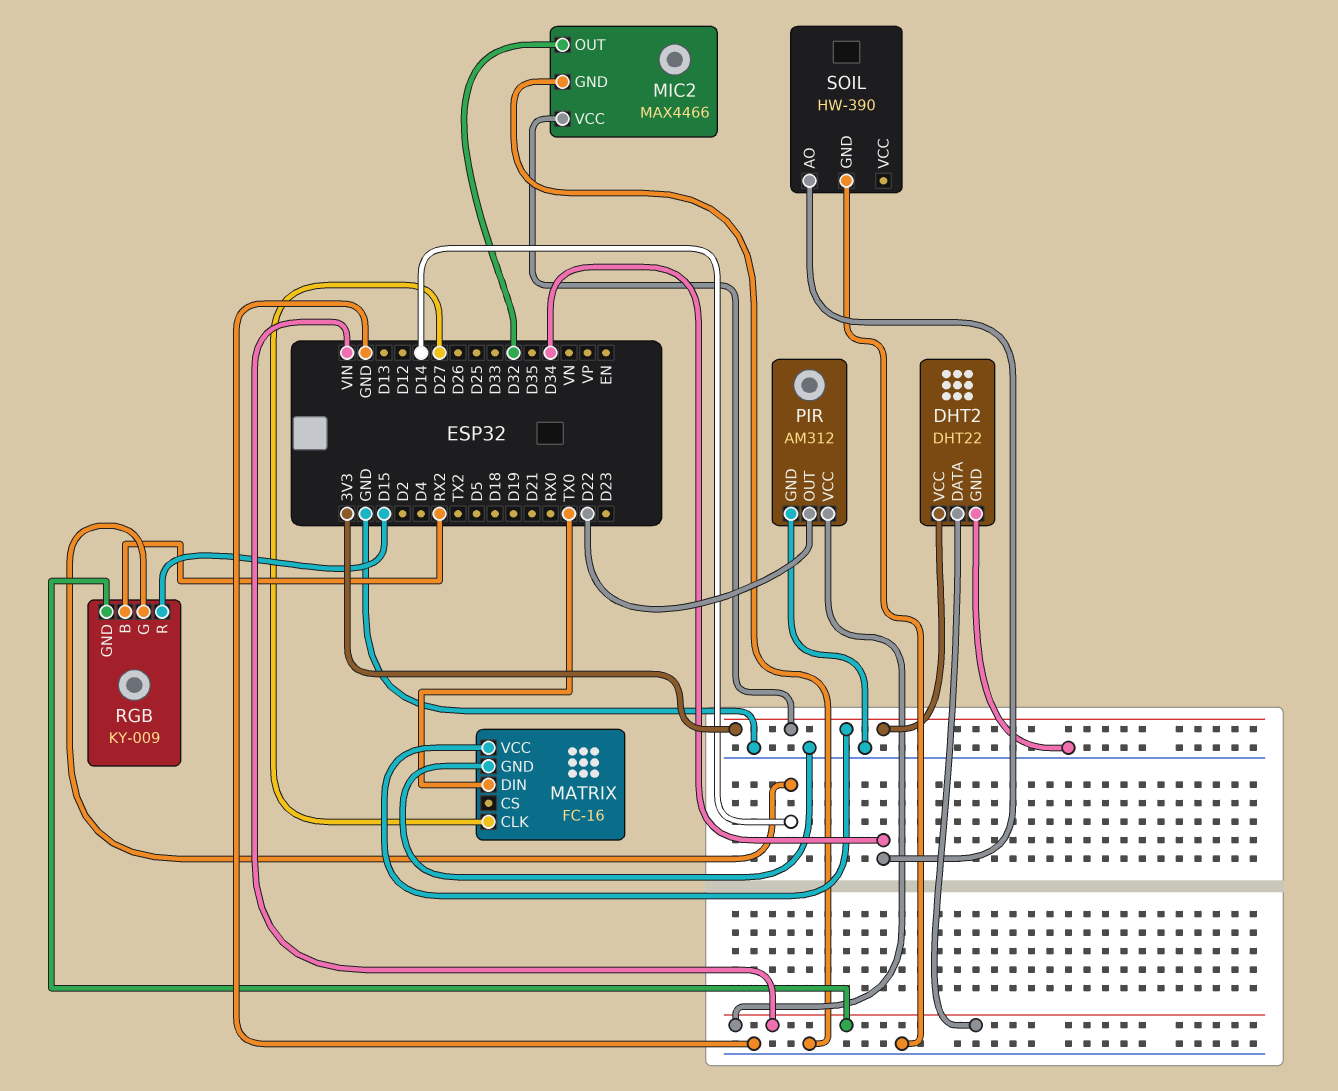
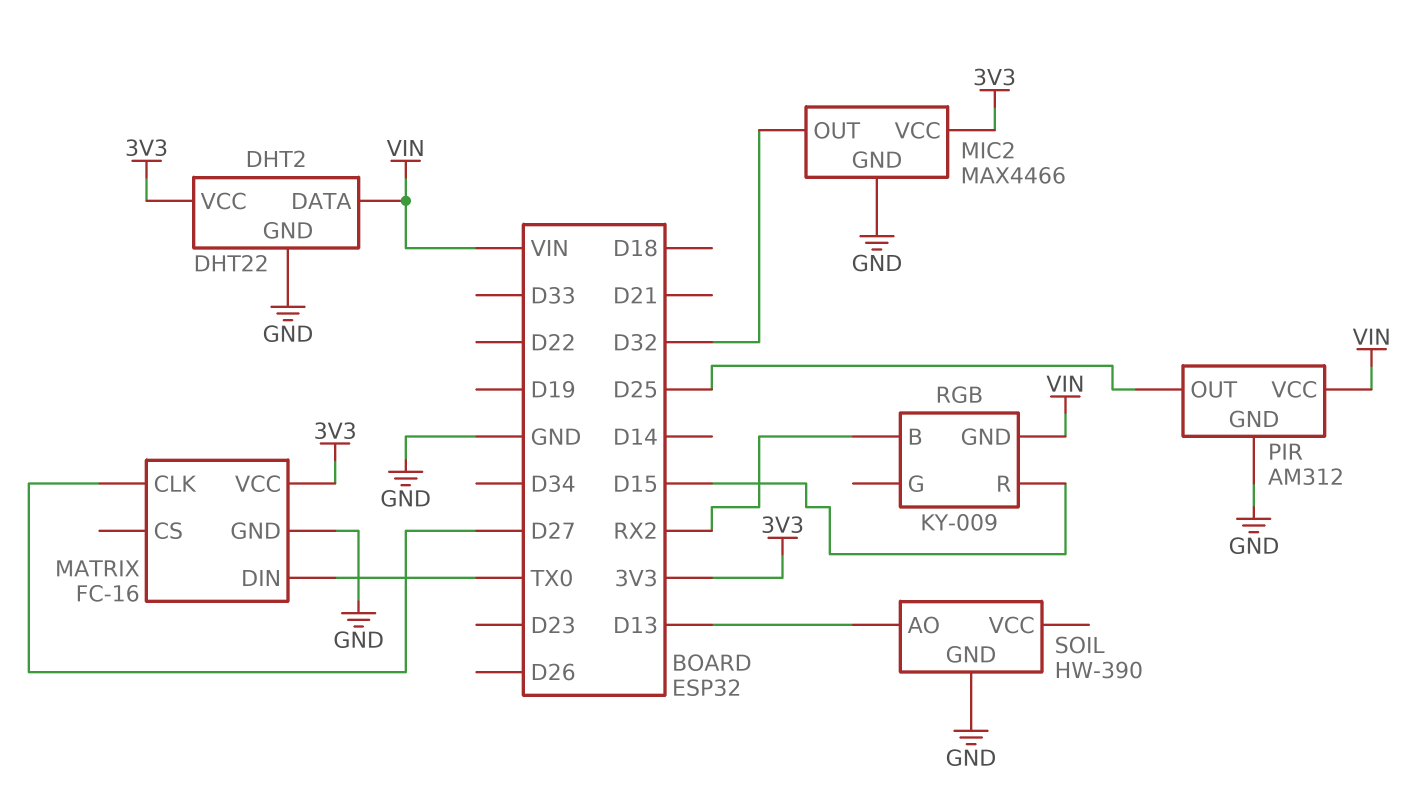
PIR pin OUT: D22 -> D25
RGB pin G: D14 -> none
SOIL pin AO: D34 -> D13

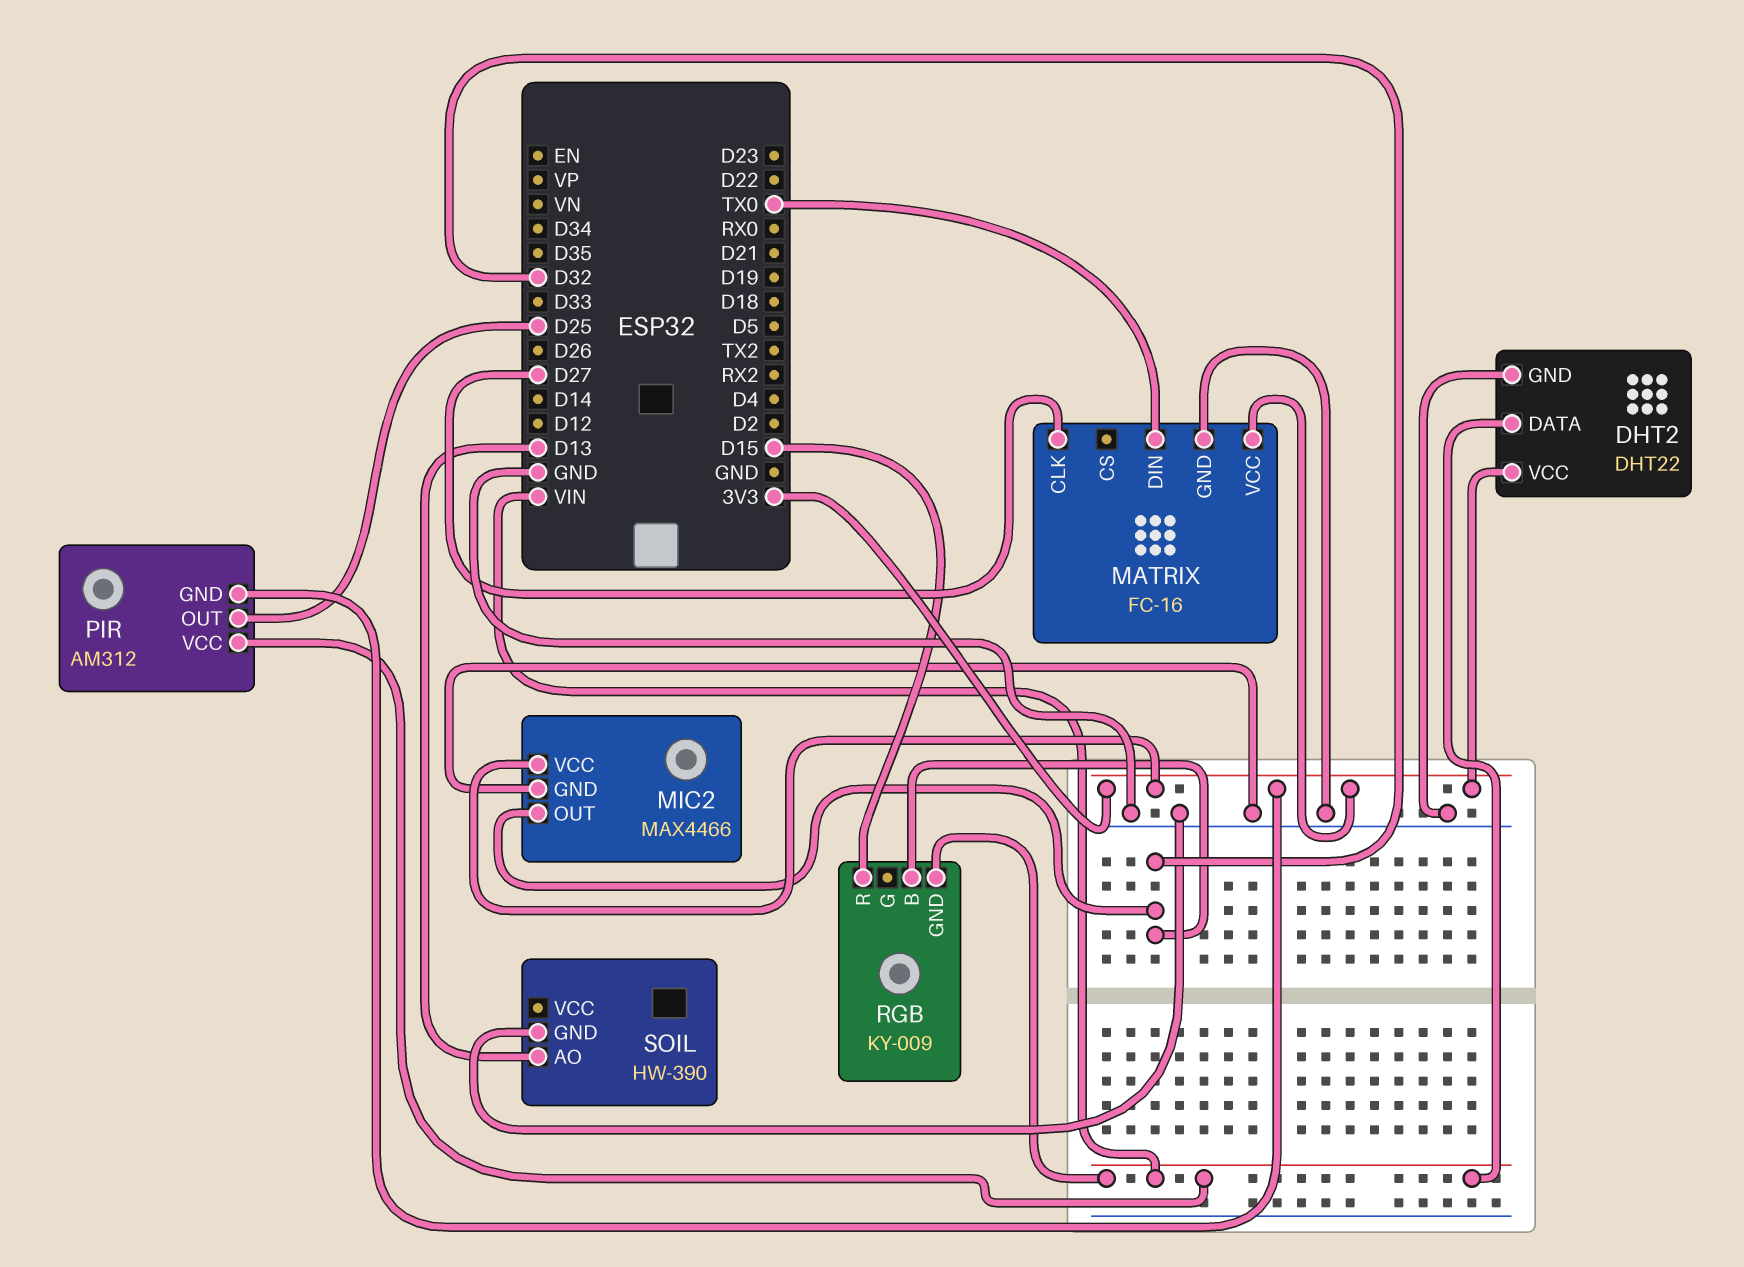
PIR pin GND: GND -> 3V3
RGB pin B: RX2 -> D32

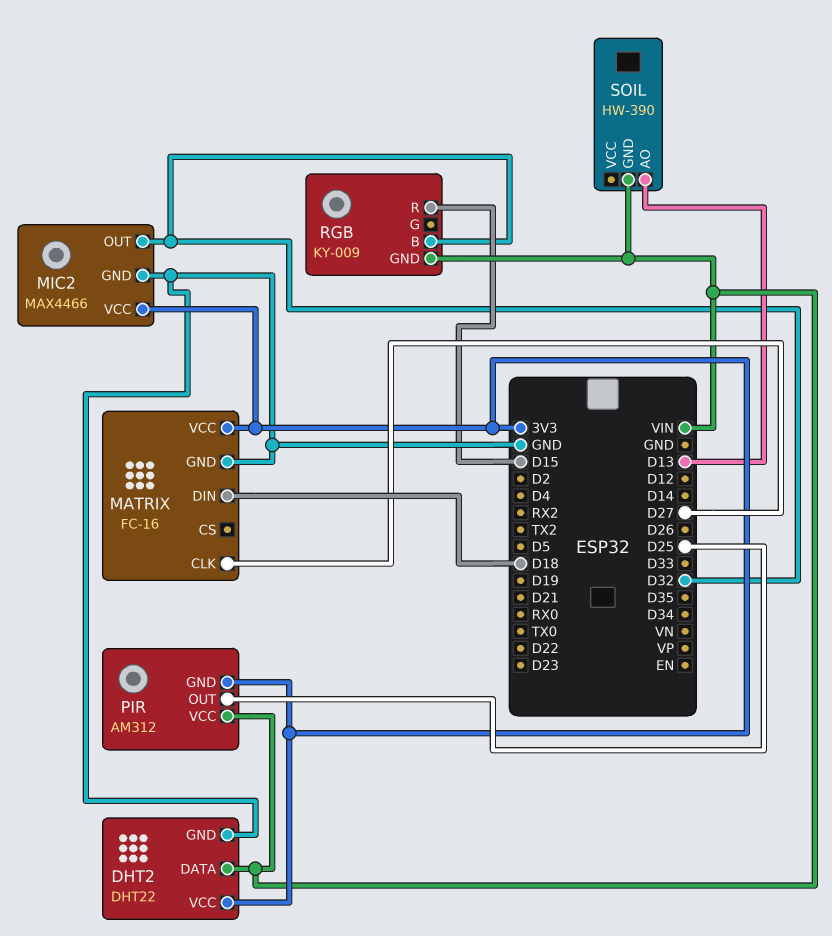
MATRIX pin DIN: TX0 -> D18
SOIL pin GND: GND -> VIN

